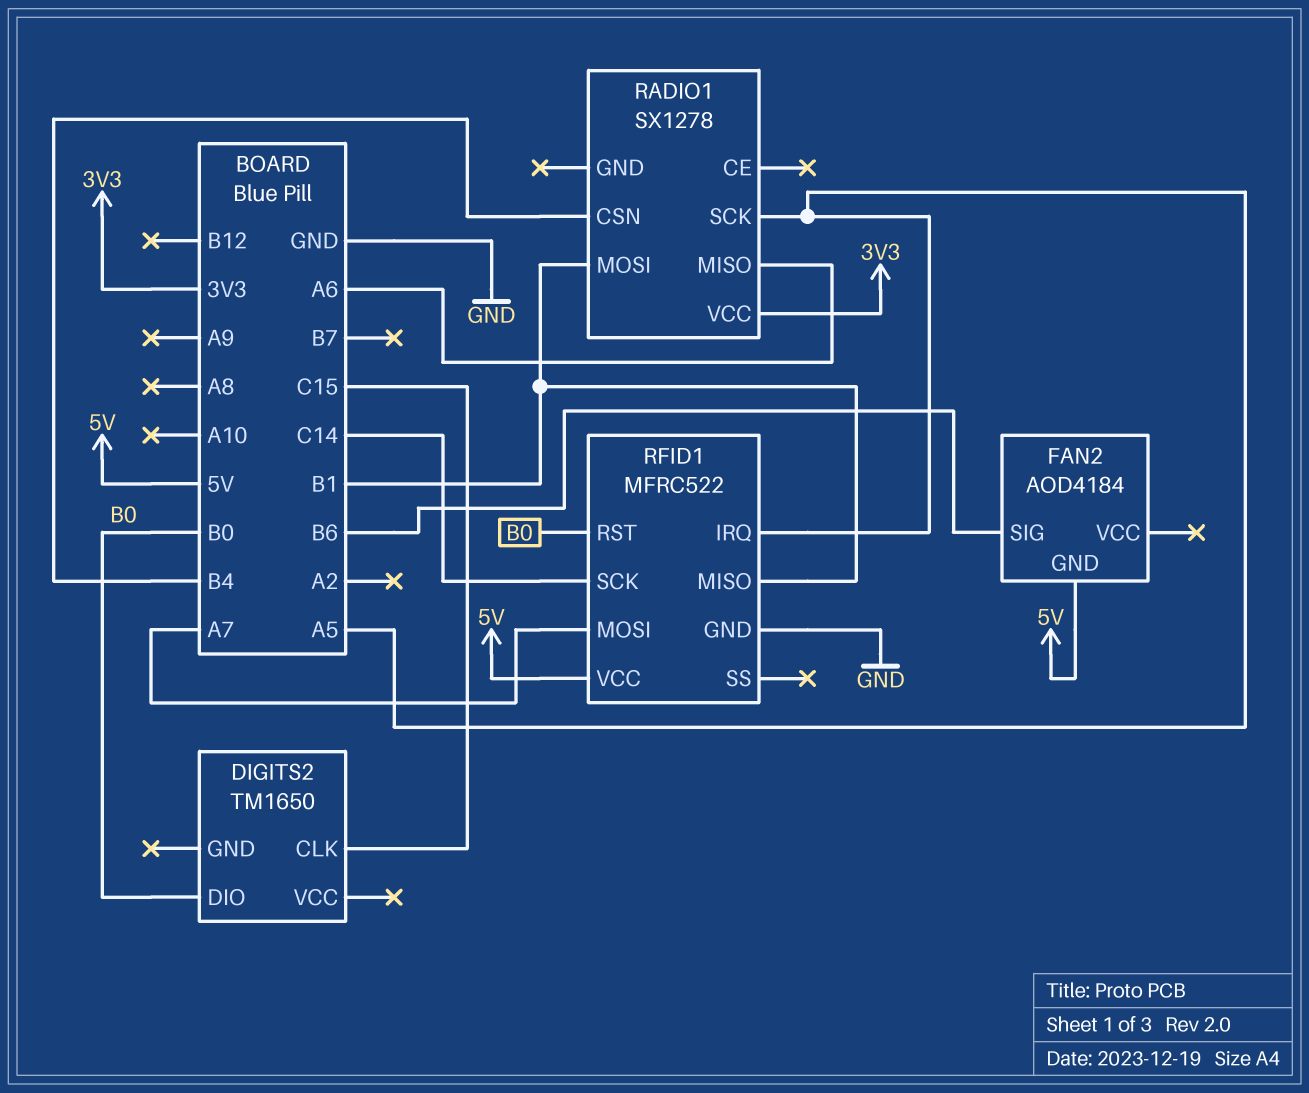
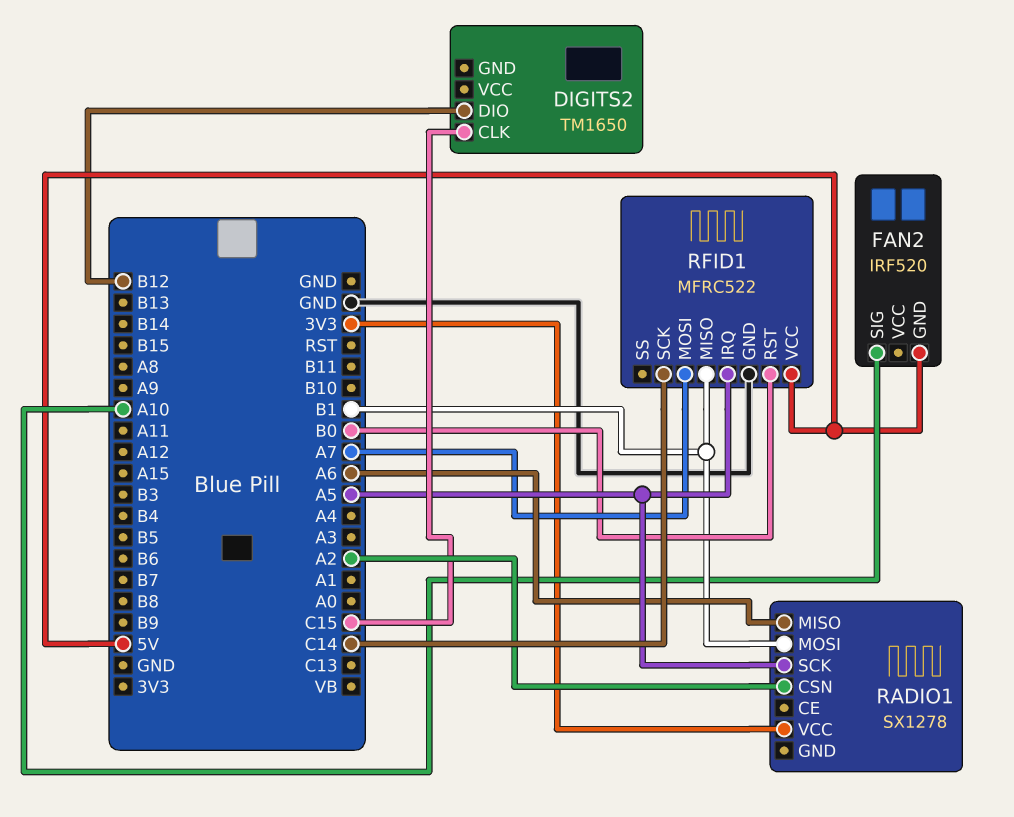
DIGITS2 pin DIO: B0 -> B12
FAN2: AOD4184 -> IRF520
FAN2 pin SIG: B6 -> A10
RADIO1 pin CSN: B4 -> A2

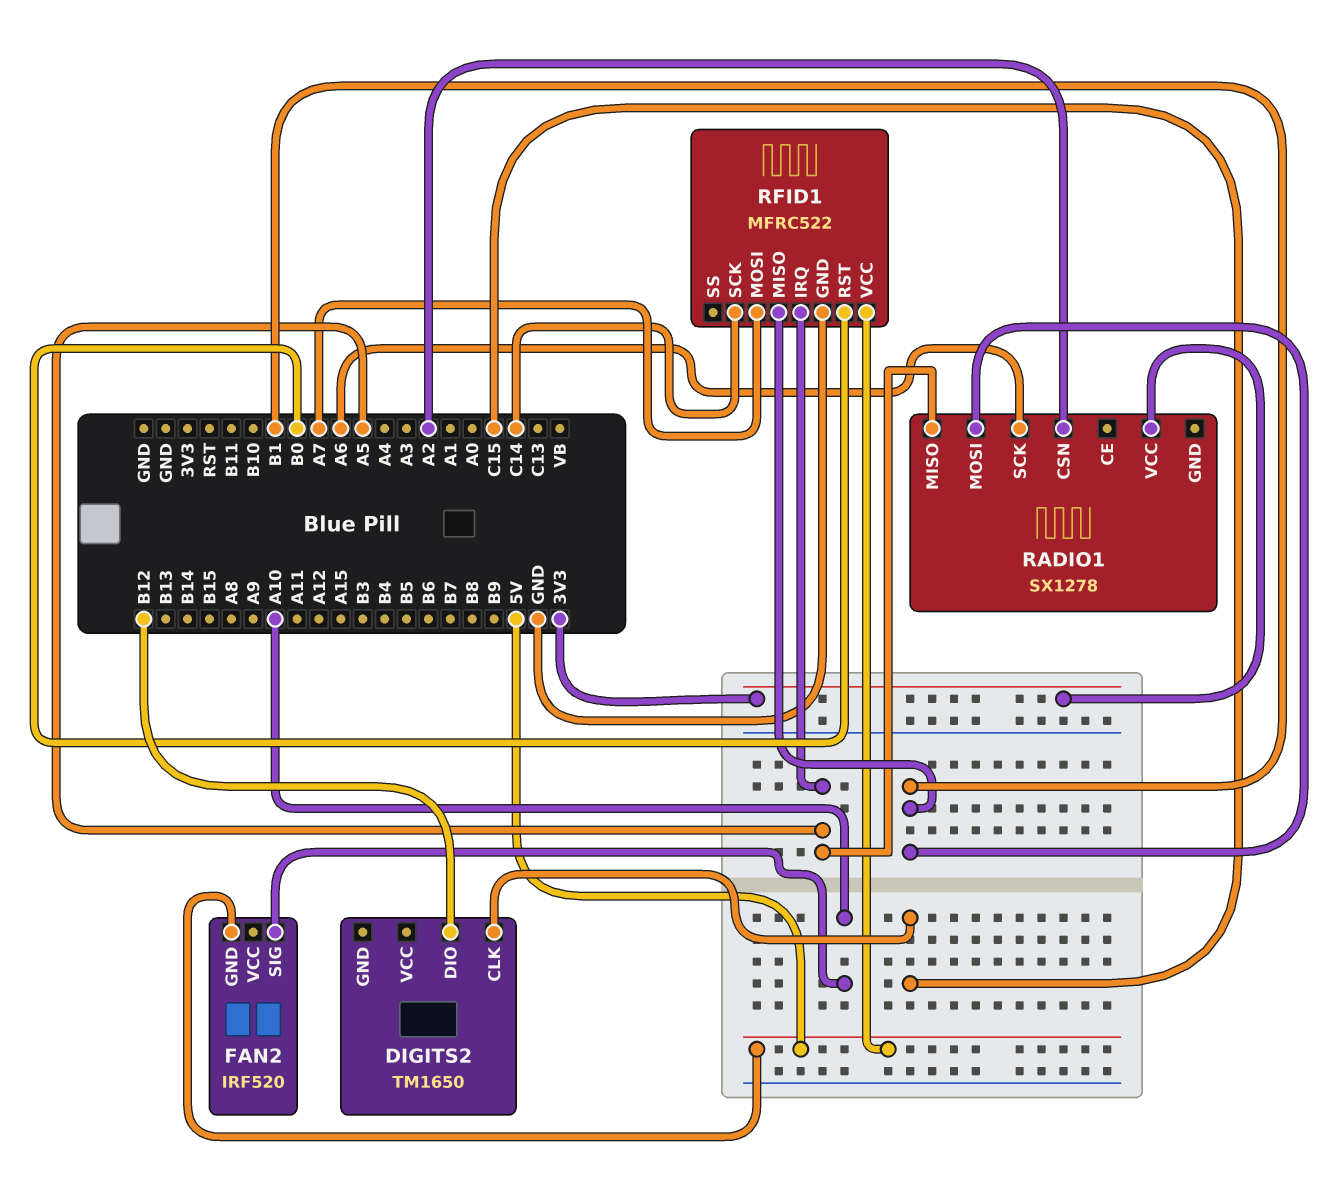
RADIO1 pin MISO: A6 -> A5
RADIO1 pin SCK: A5 -> A6

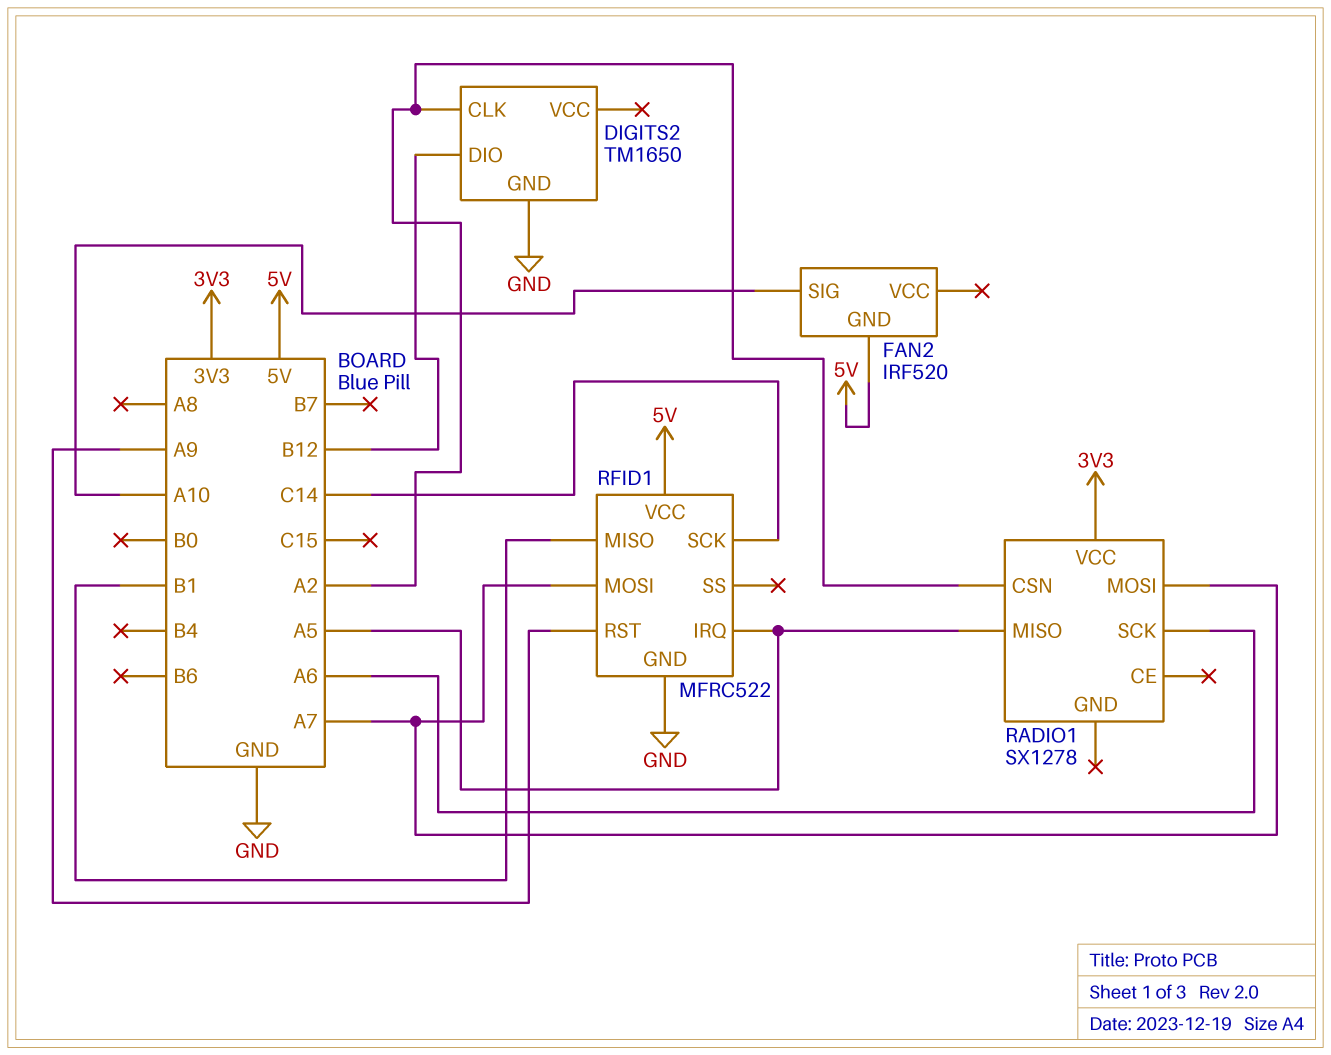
DIGITS2 pin CLK: C15 -> A2
DIGITS2 pin GND: none -> GND
RADIO1 pin MOSI: B1 -> A7
RFID1 pin RST: B0 -> A9

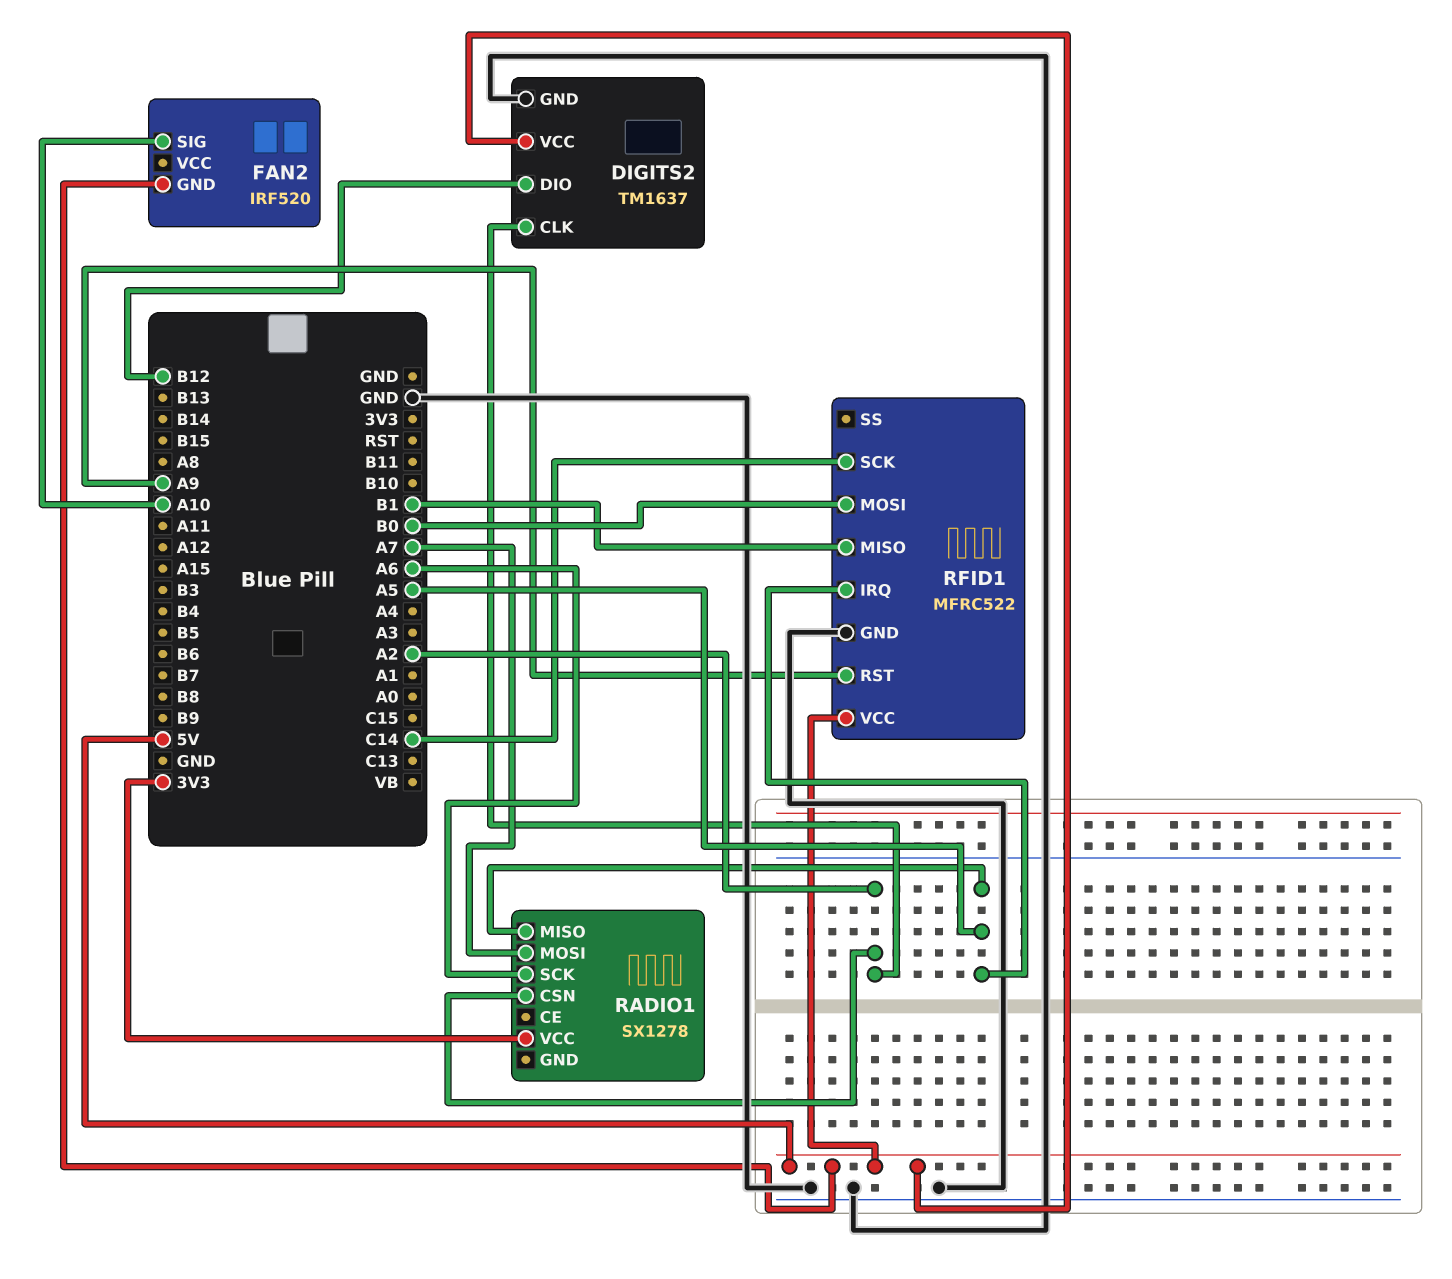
DIGITS2: TM1650 -> TM1637
DIGITS2 pin VCC: none -> 5V
RFID1 pin MOSI: A7 -> B0

